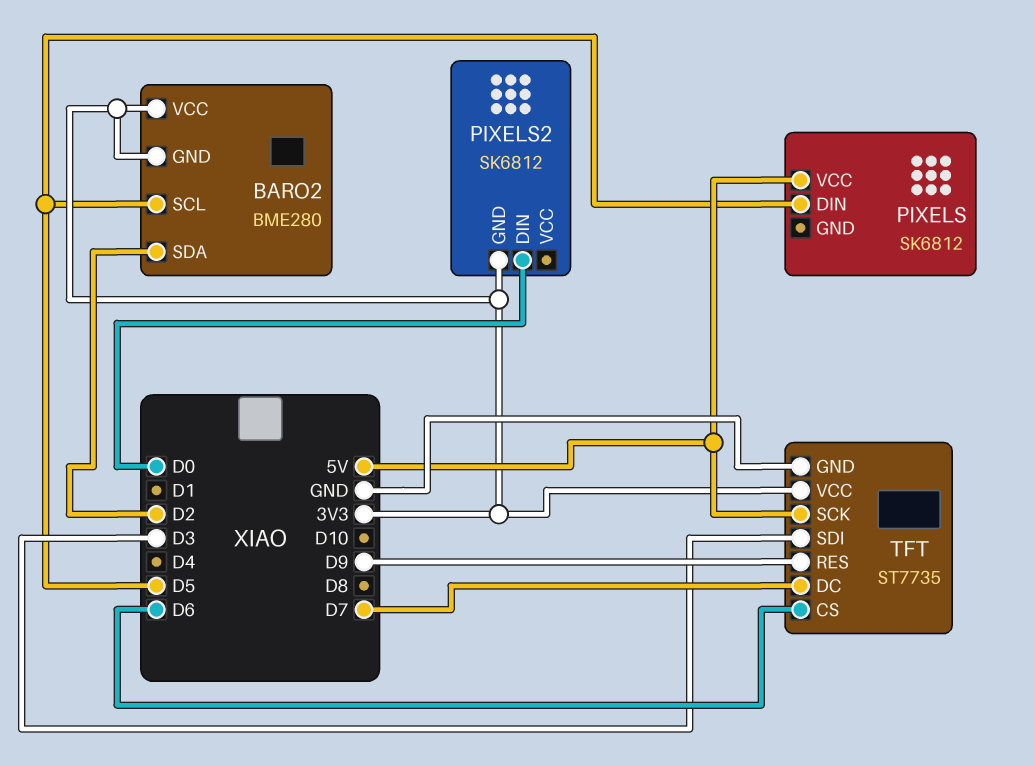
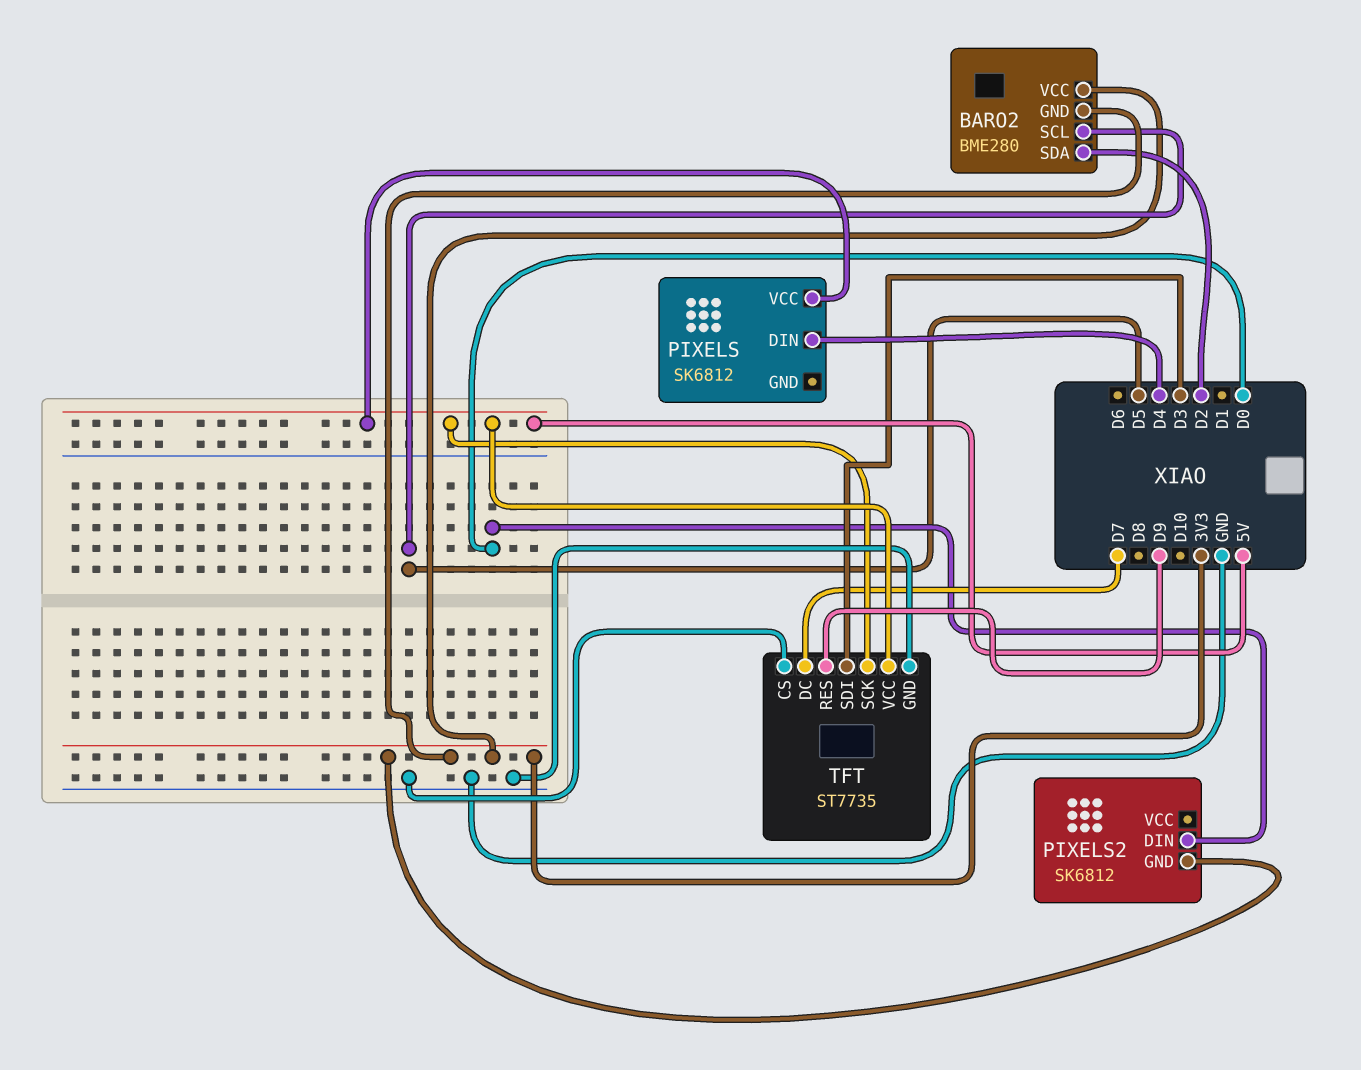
PIXELS pin DIN: D5 -> D4
TFT pin CS: D6 -> GND
TFT pin VCC: 3V3 -> 5V

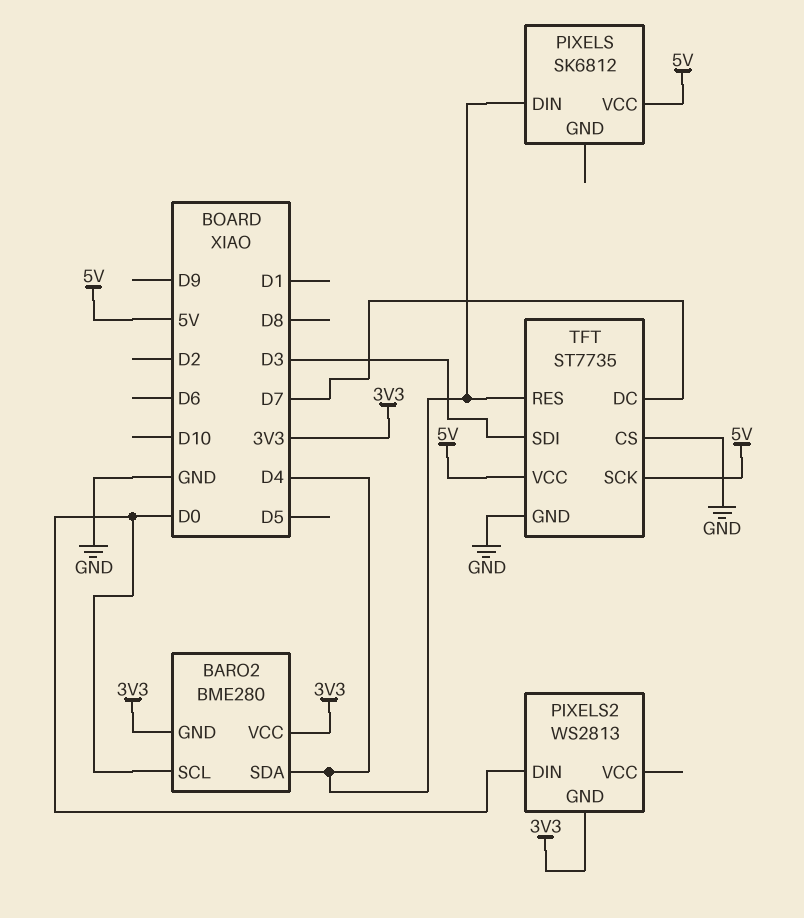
BARO2 pin SCL: D5 -> D0
BARO2 pin SDA: D2 -> D4
PIXELS2: SK6812 -> WS2813
TFT pin RES: D9 -> D4

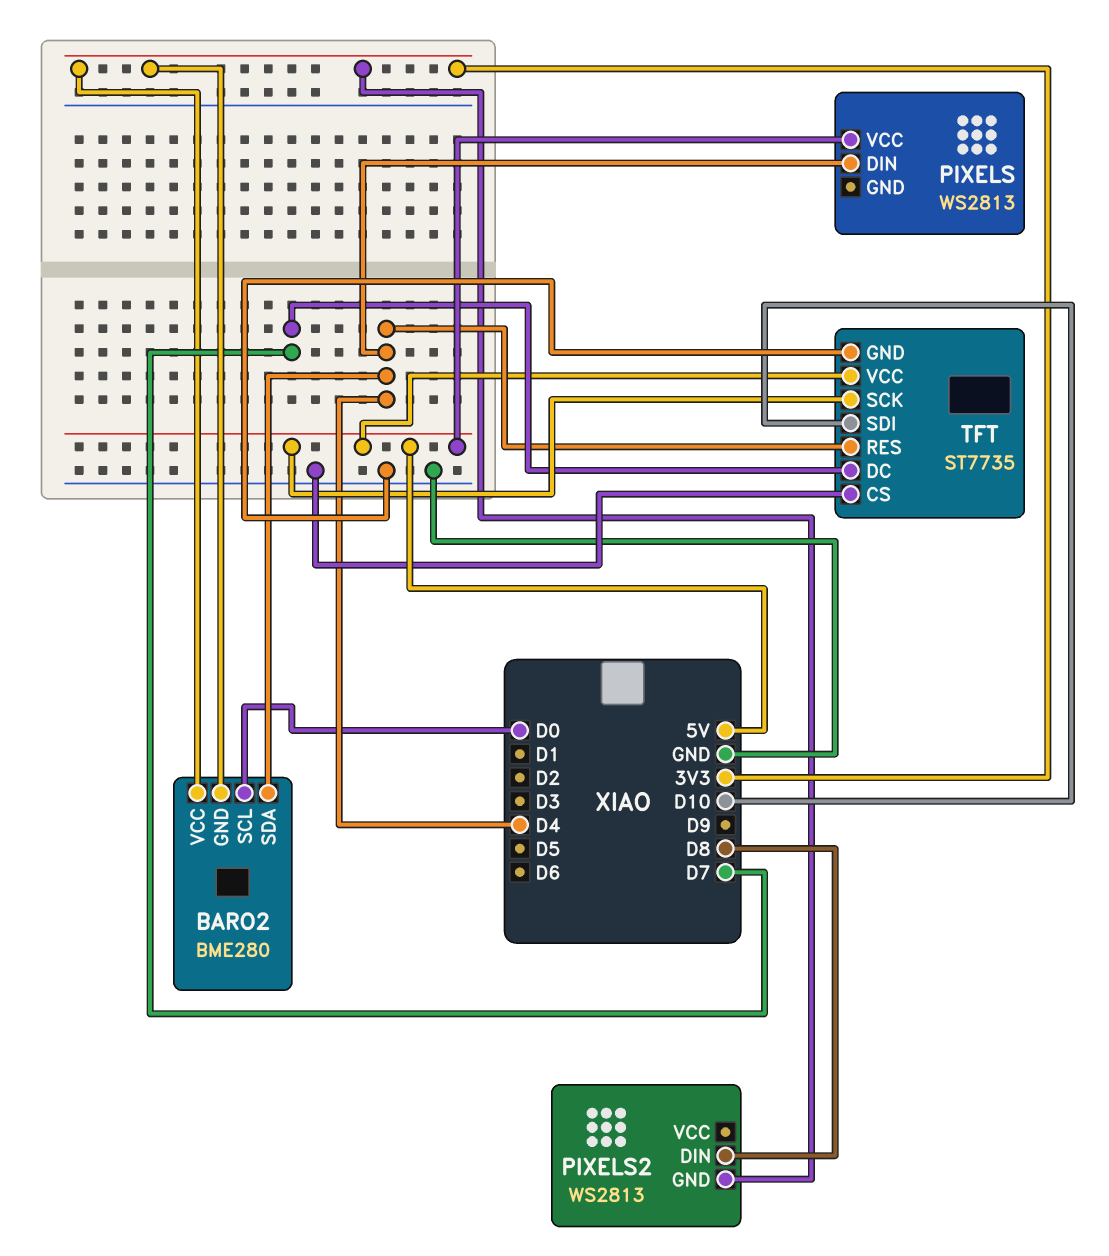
PIXELS: SK6812 -> WS2813
PIXELS2 pin DIN: D0 -> D8
TFT pin SDI: D3 -> D10

